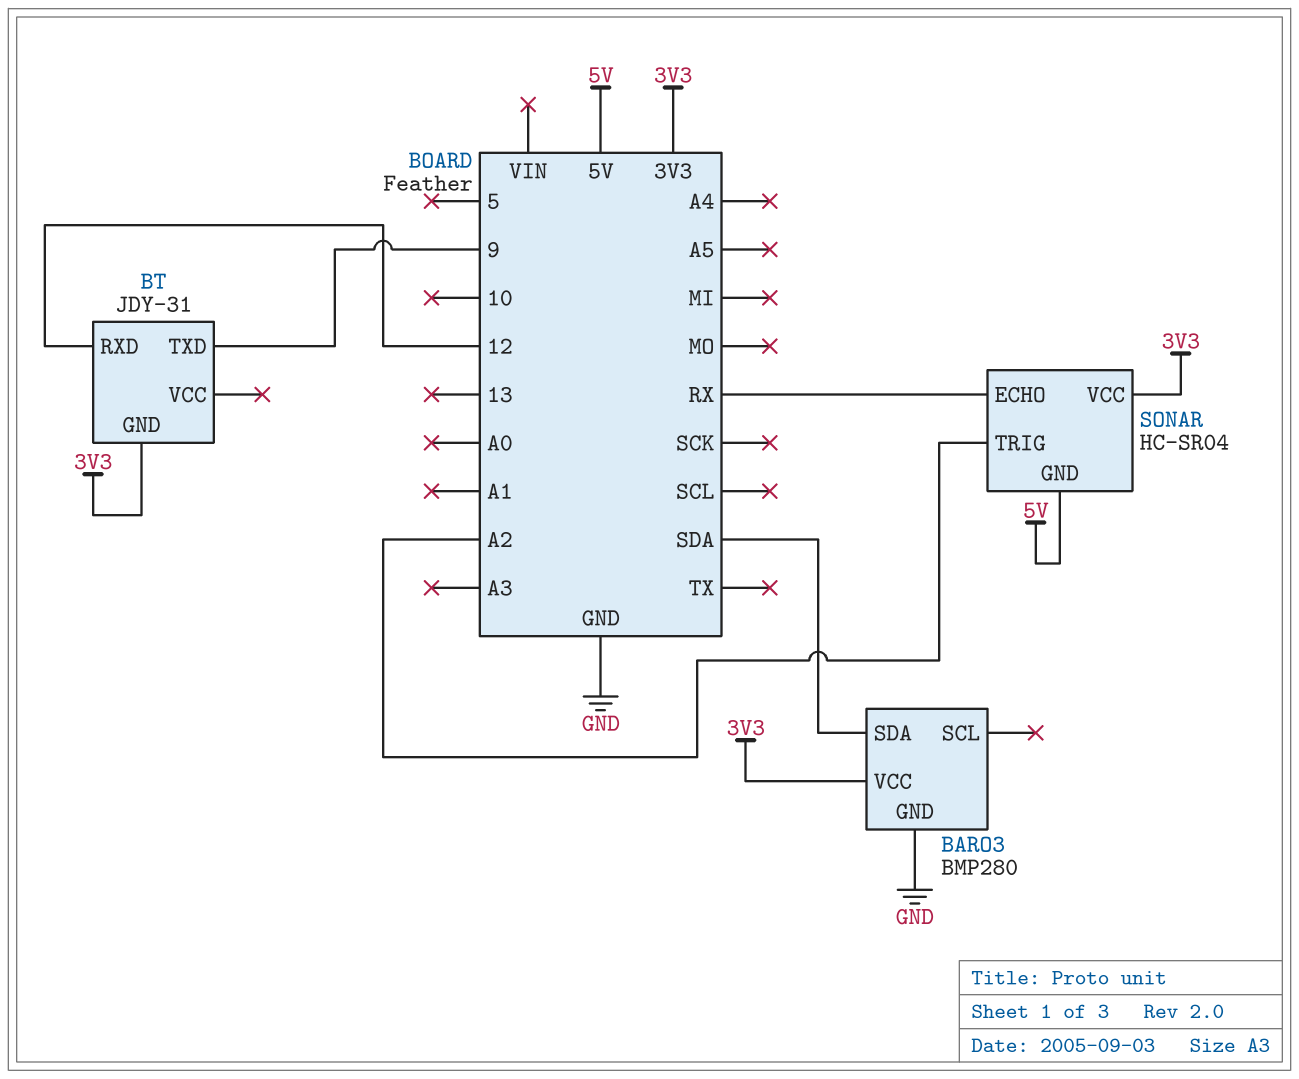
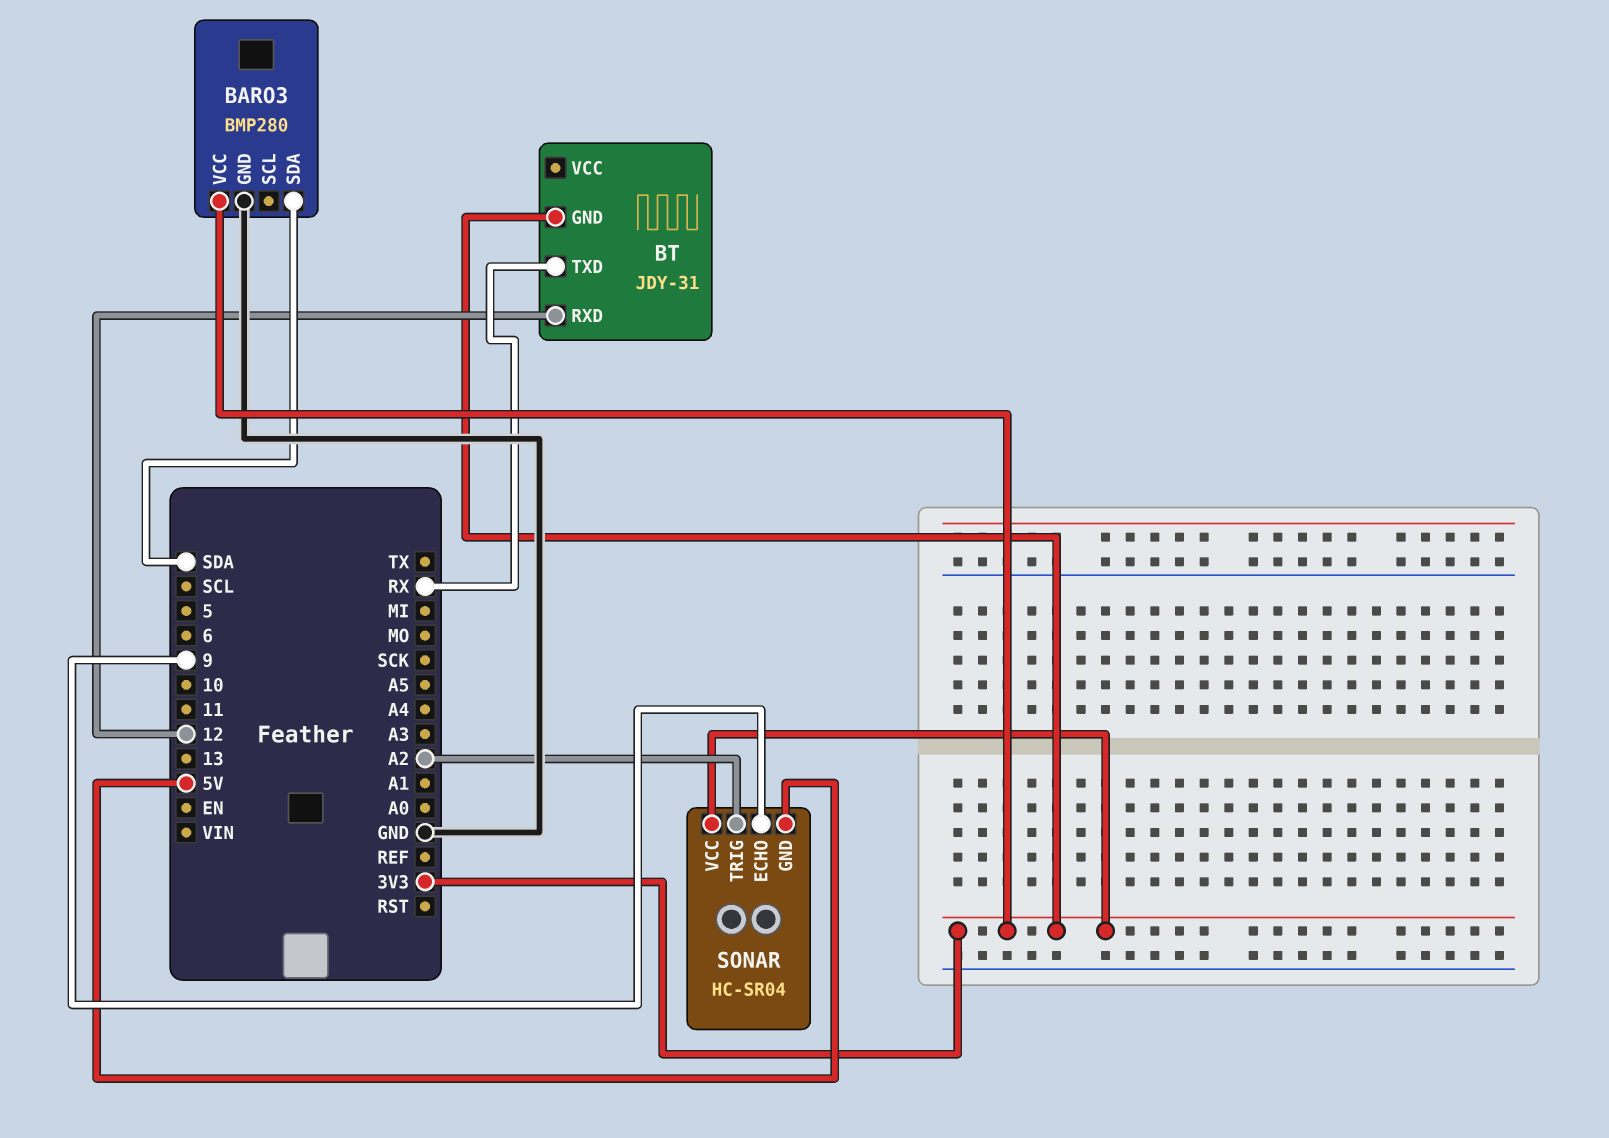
BT pin TXD: 9 -> RX
SONAR pin ECHO: RX -> 9

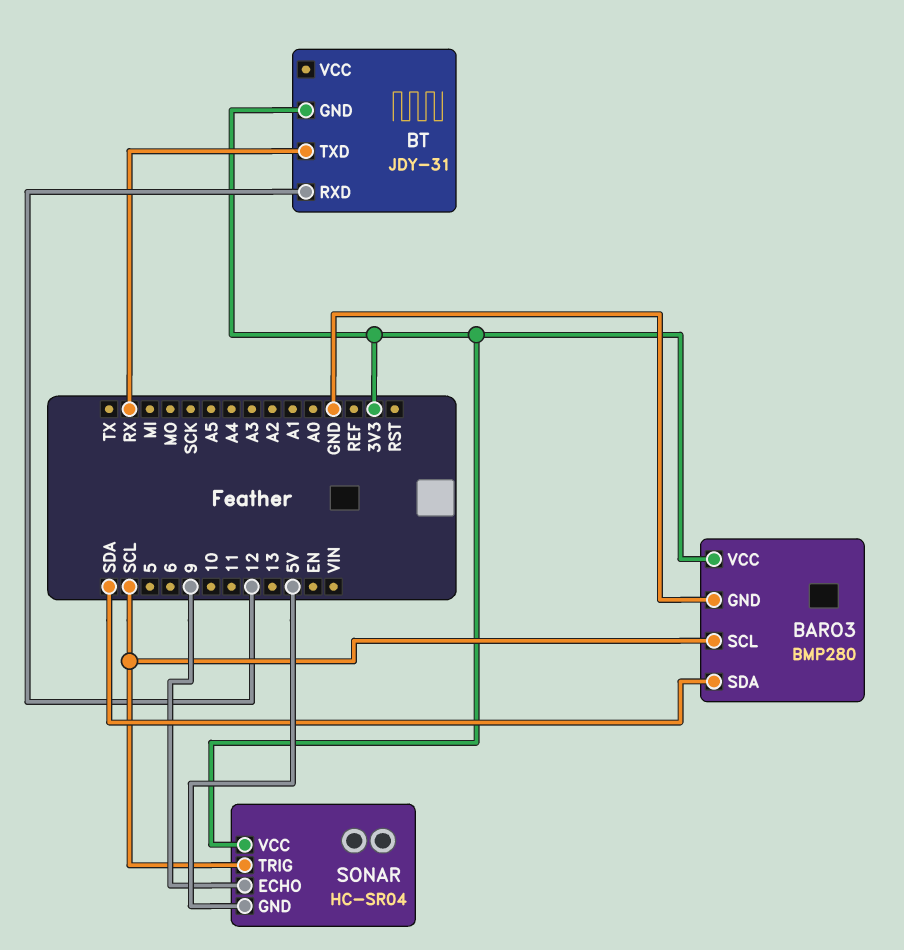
BARO3 pin SCL: none -> SCL
SONAR pin TRIG: A2 -> SCL

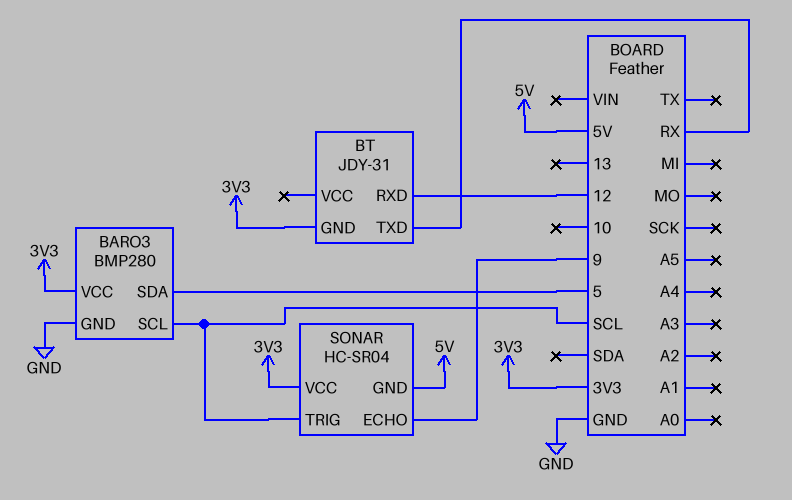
BARO3 pin SDA: SDA -> 5

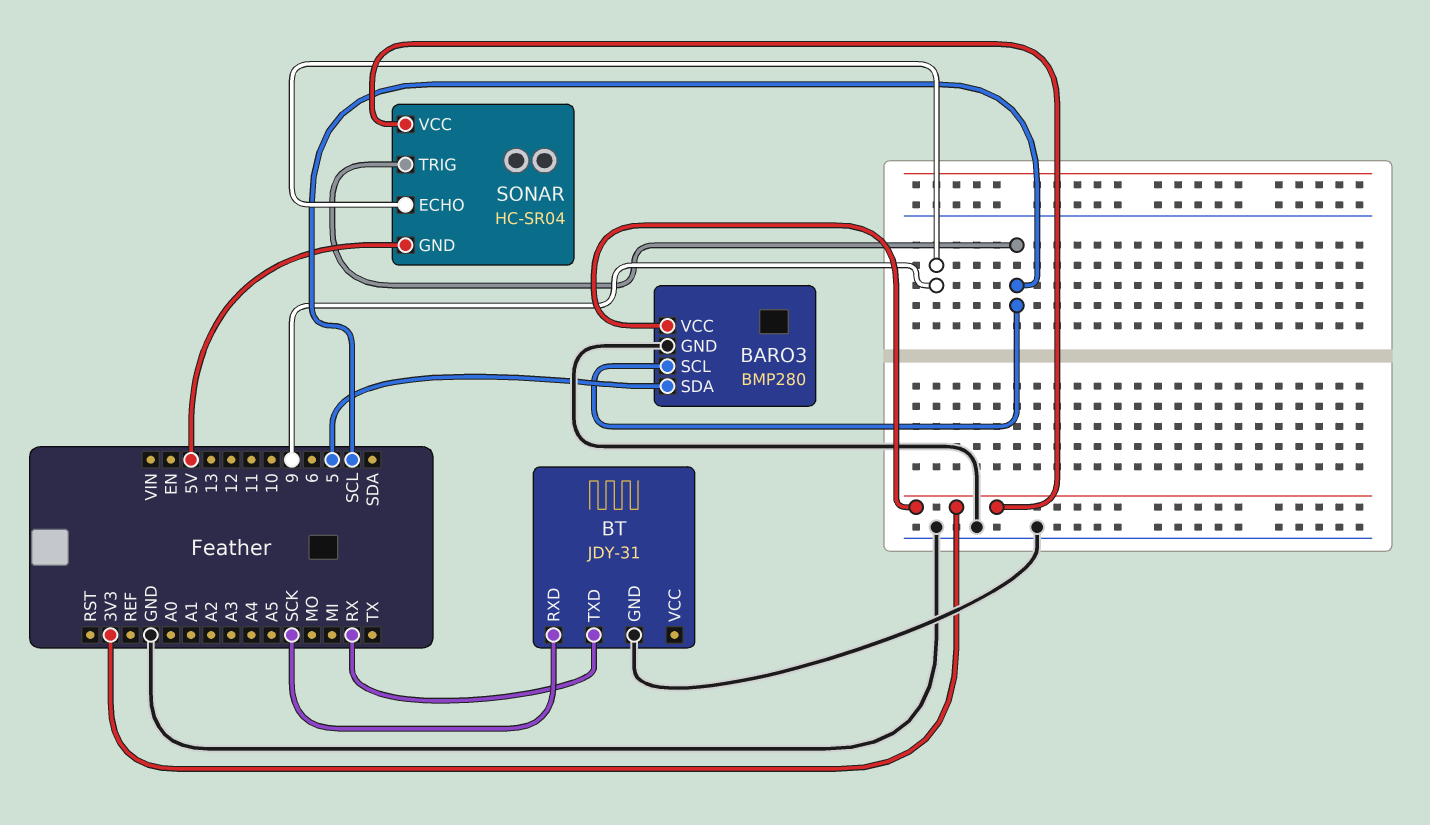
BT pin GND: 3V3 -> GND
BT pin RXD: 12 -> SCK

